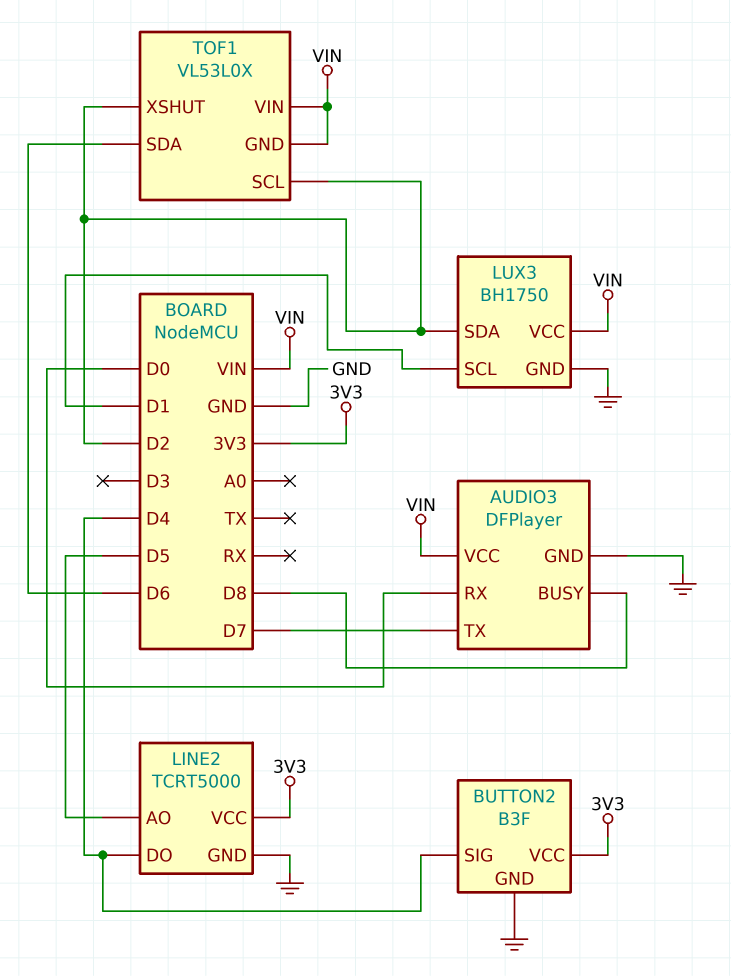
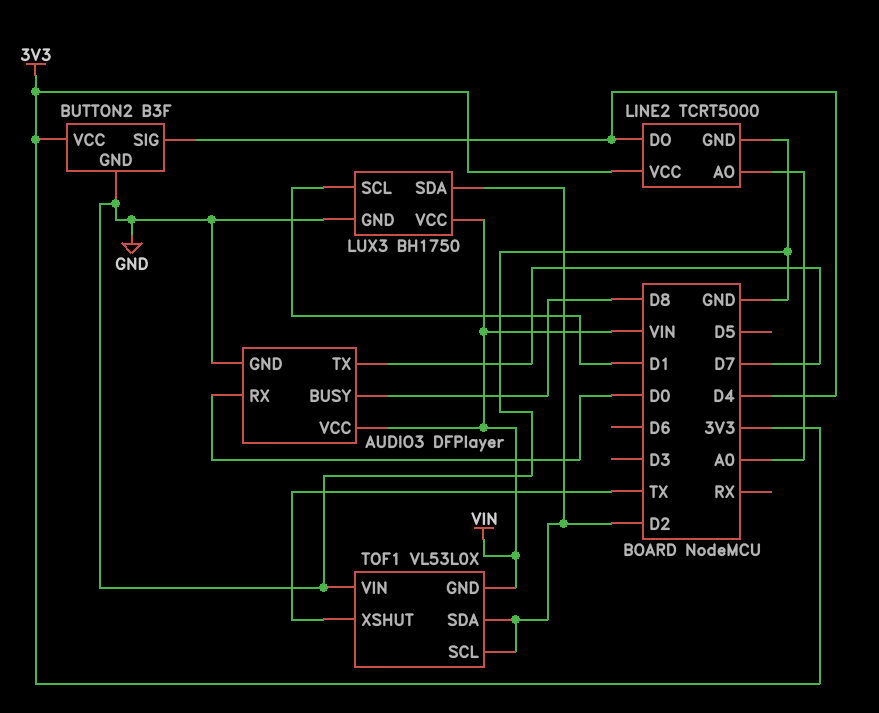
LINE2 pin AO: D5 -> A0
TOF1 pin SDA: D6 -> D2
TOF1 pin VIN: VIN -> GND
TOF1 pin XSHUT: D2 -> TX

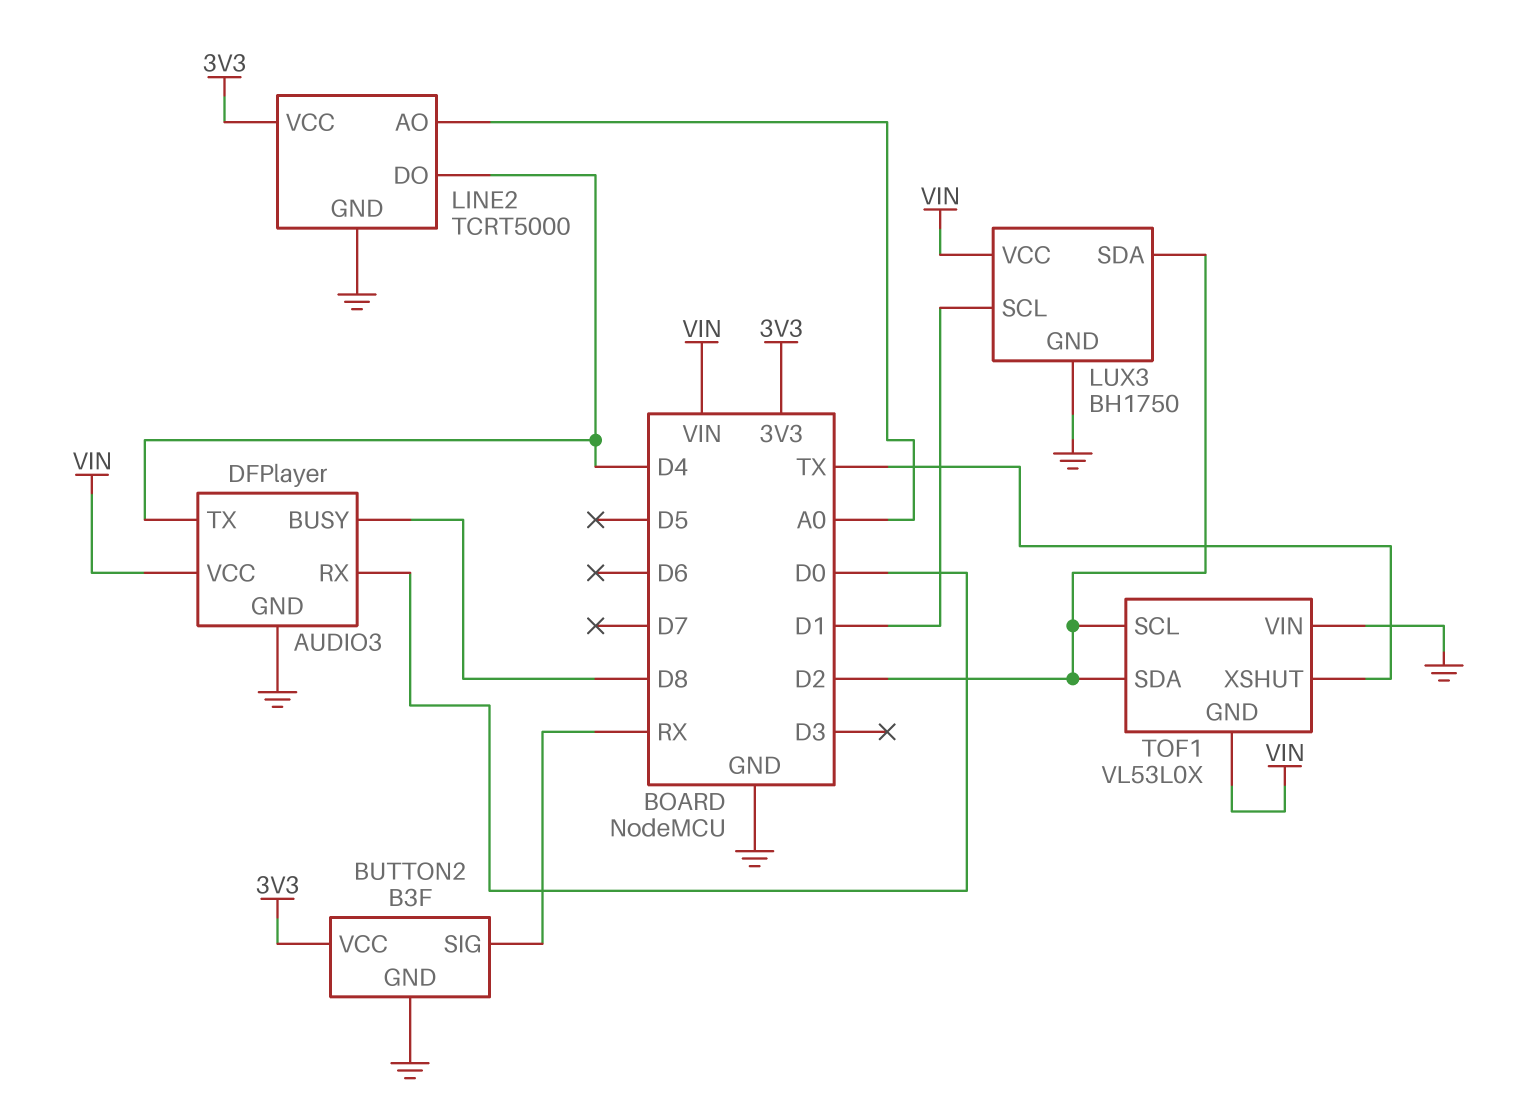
AUDIO3 pin TX: D7 -> D4
BUTTON2 pin SIG: D4 -> RX

